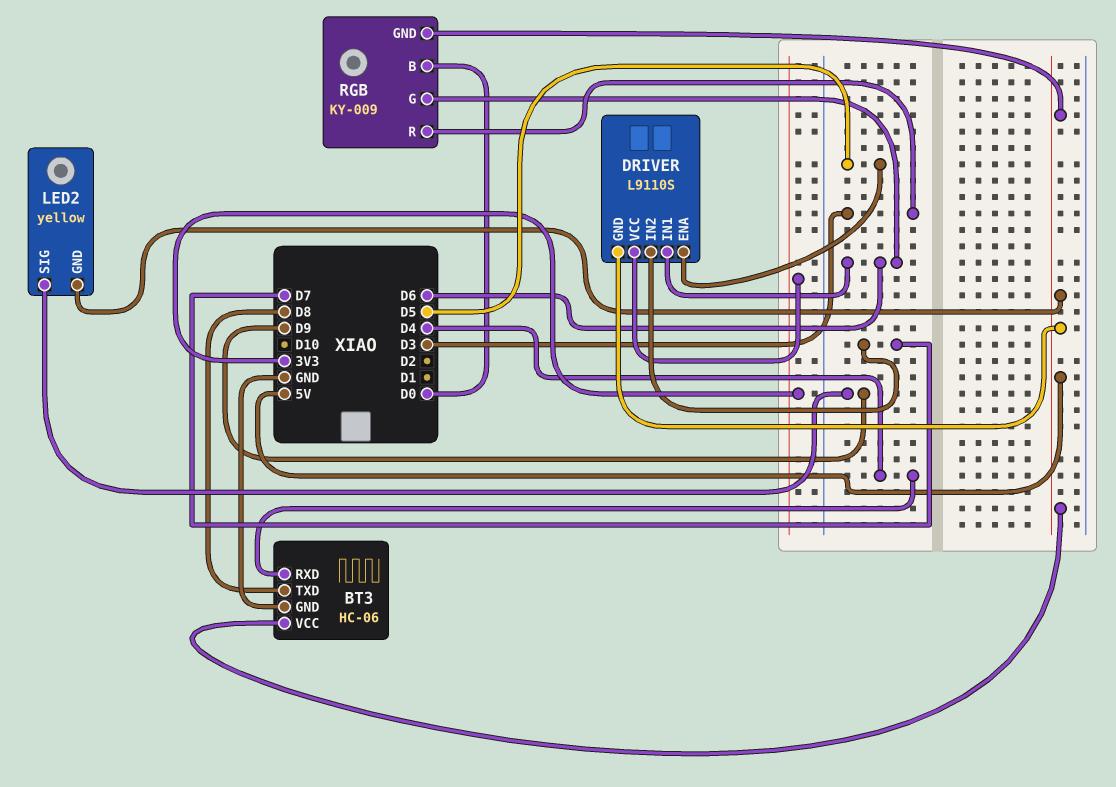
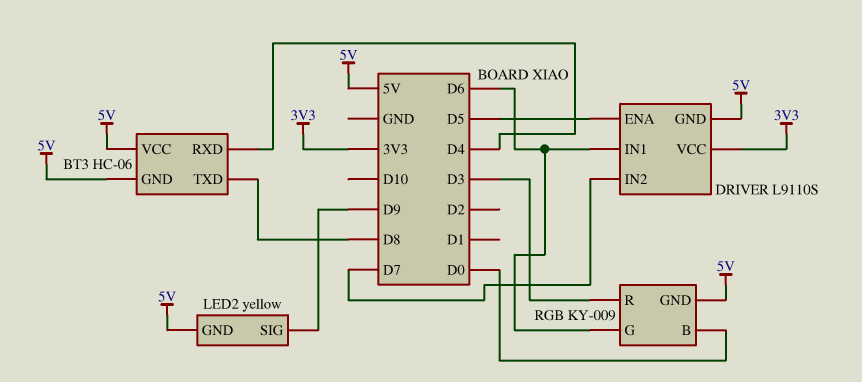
BT3 pin GND: GND -> 5V

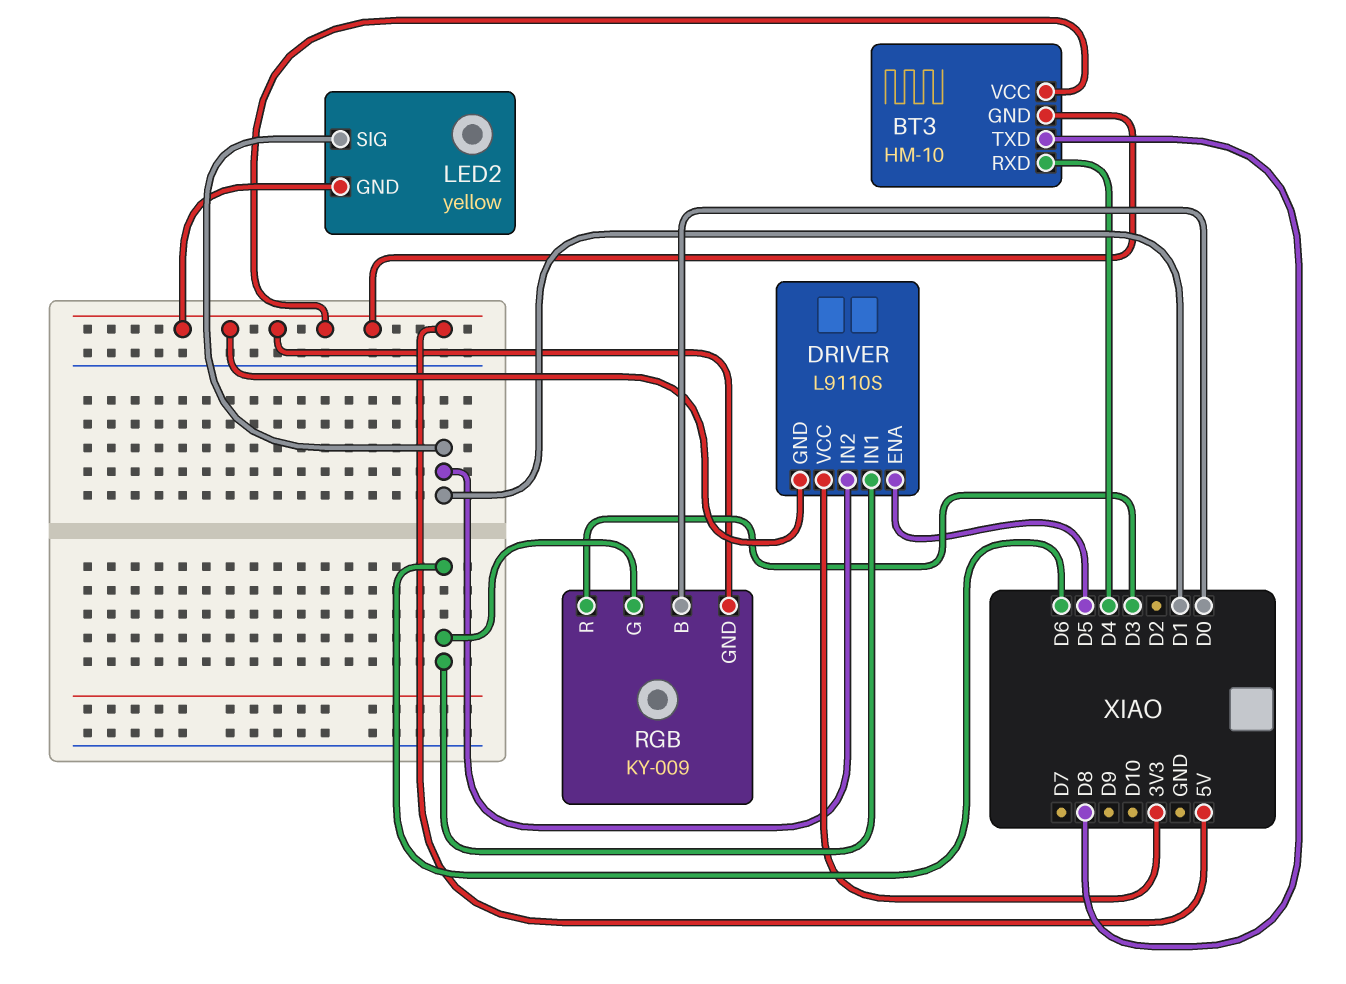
BT3: HC-06 -> HM-10
DRIVER pin IN2: D7 -> D1
LED2 pin SIG: D9 -> D1

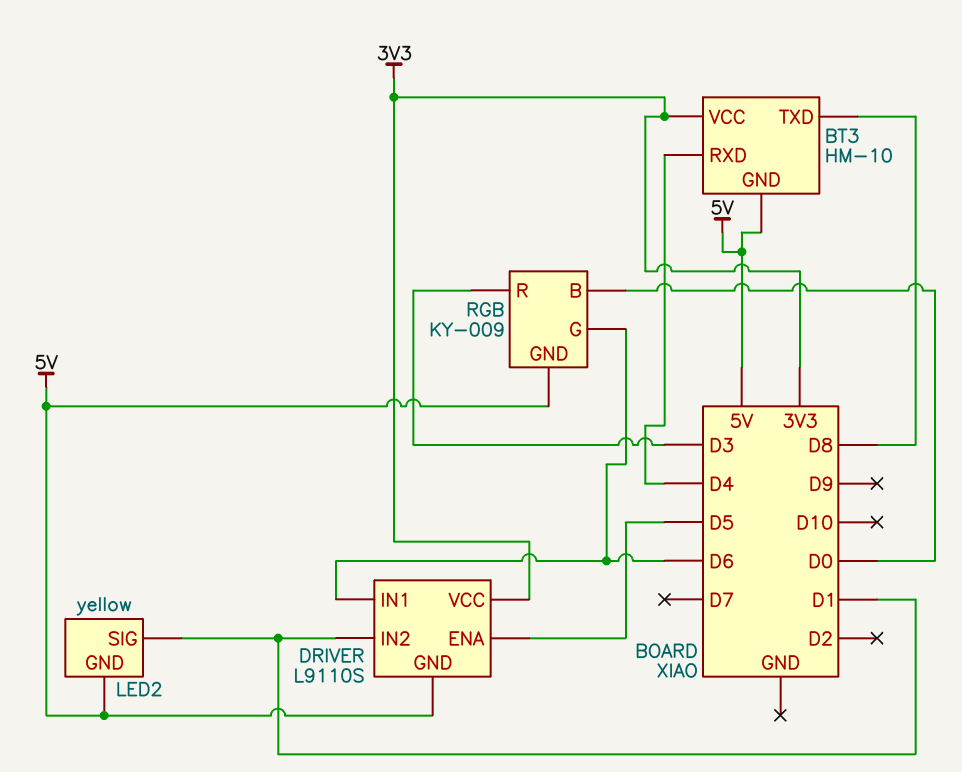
BT3 pin VCC: 5V -> 3V3

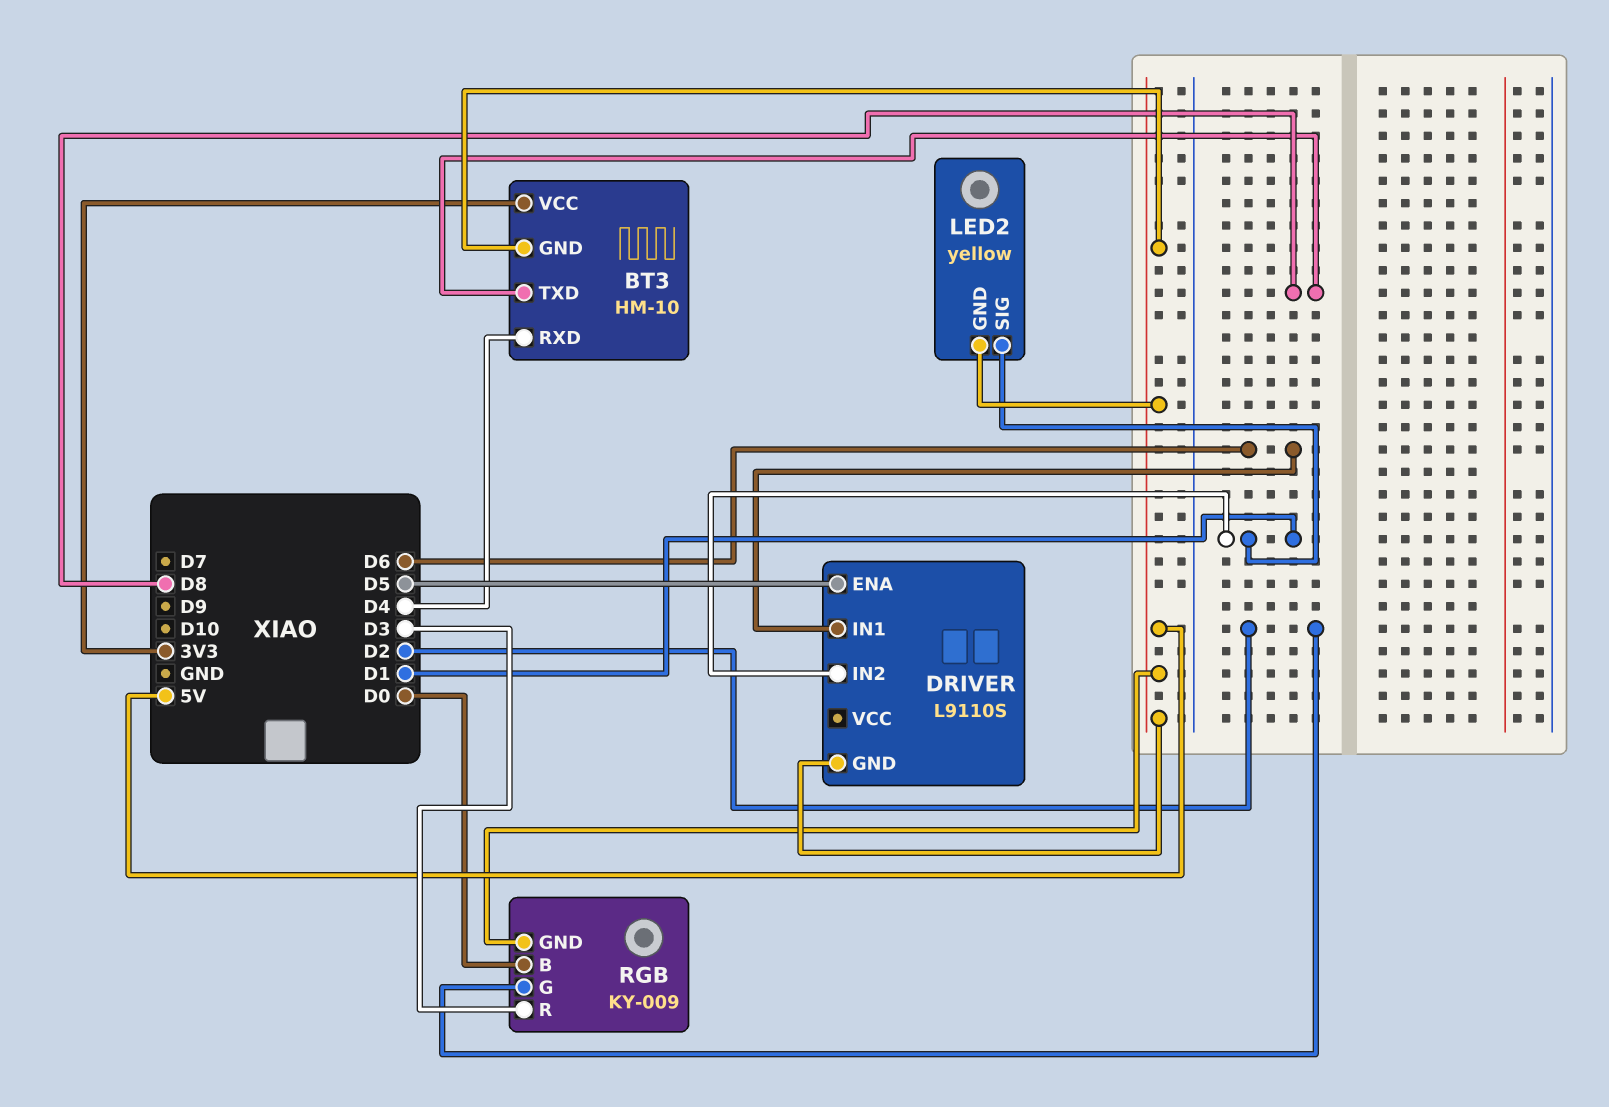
DRIVER pin VCC: 3V3 -> none
RGB pin G: D6 -> D2

